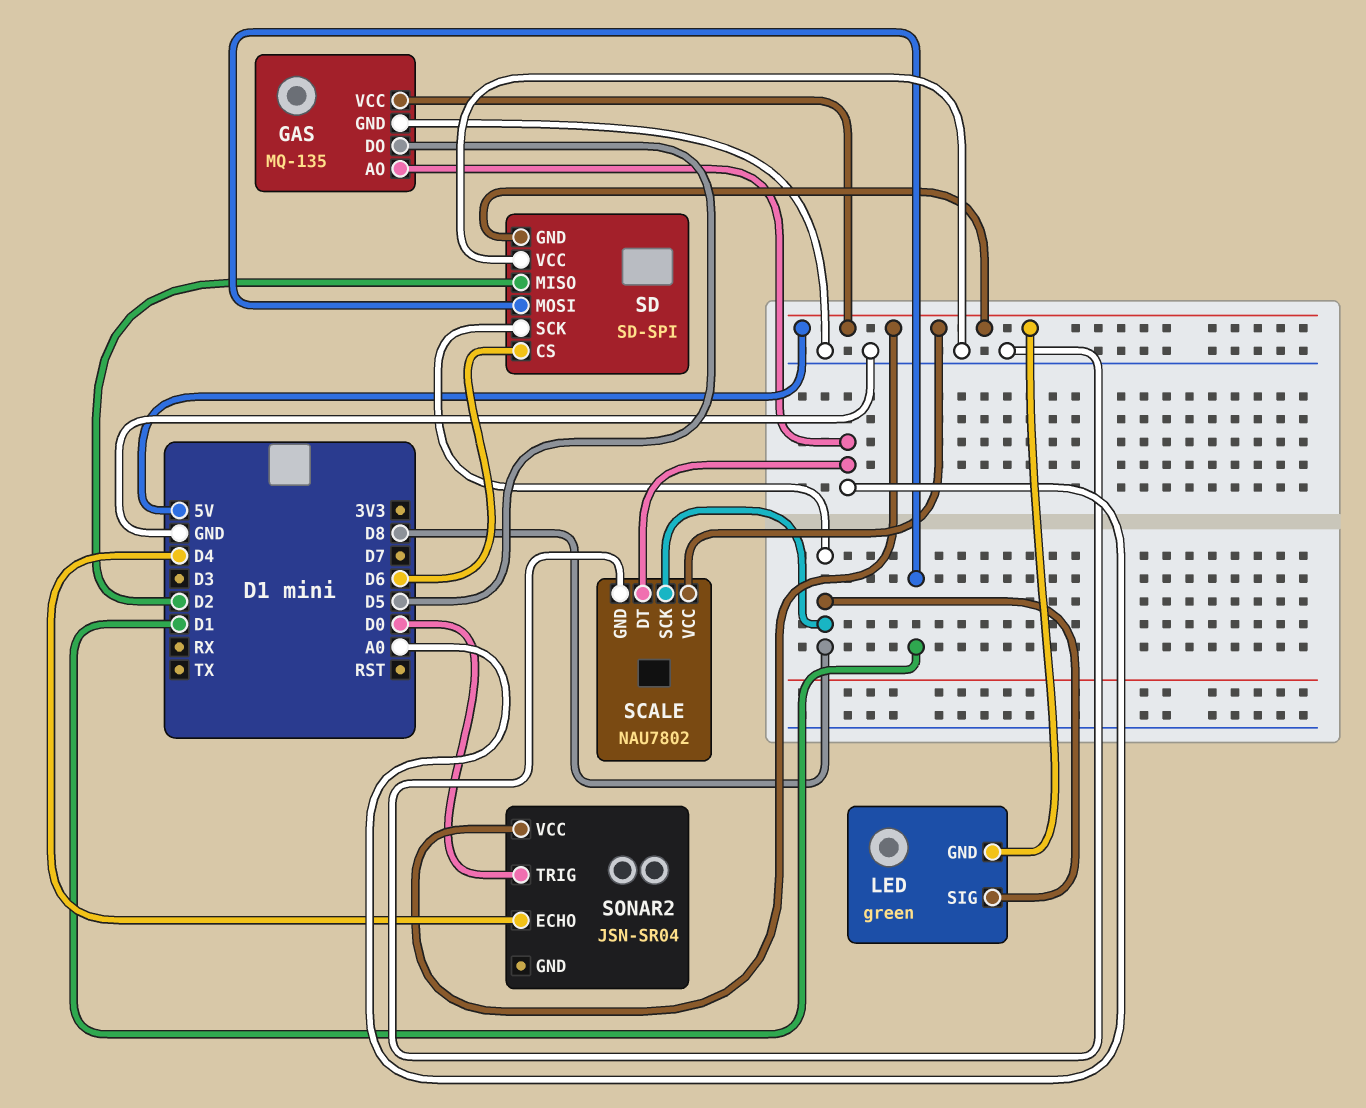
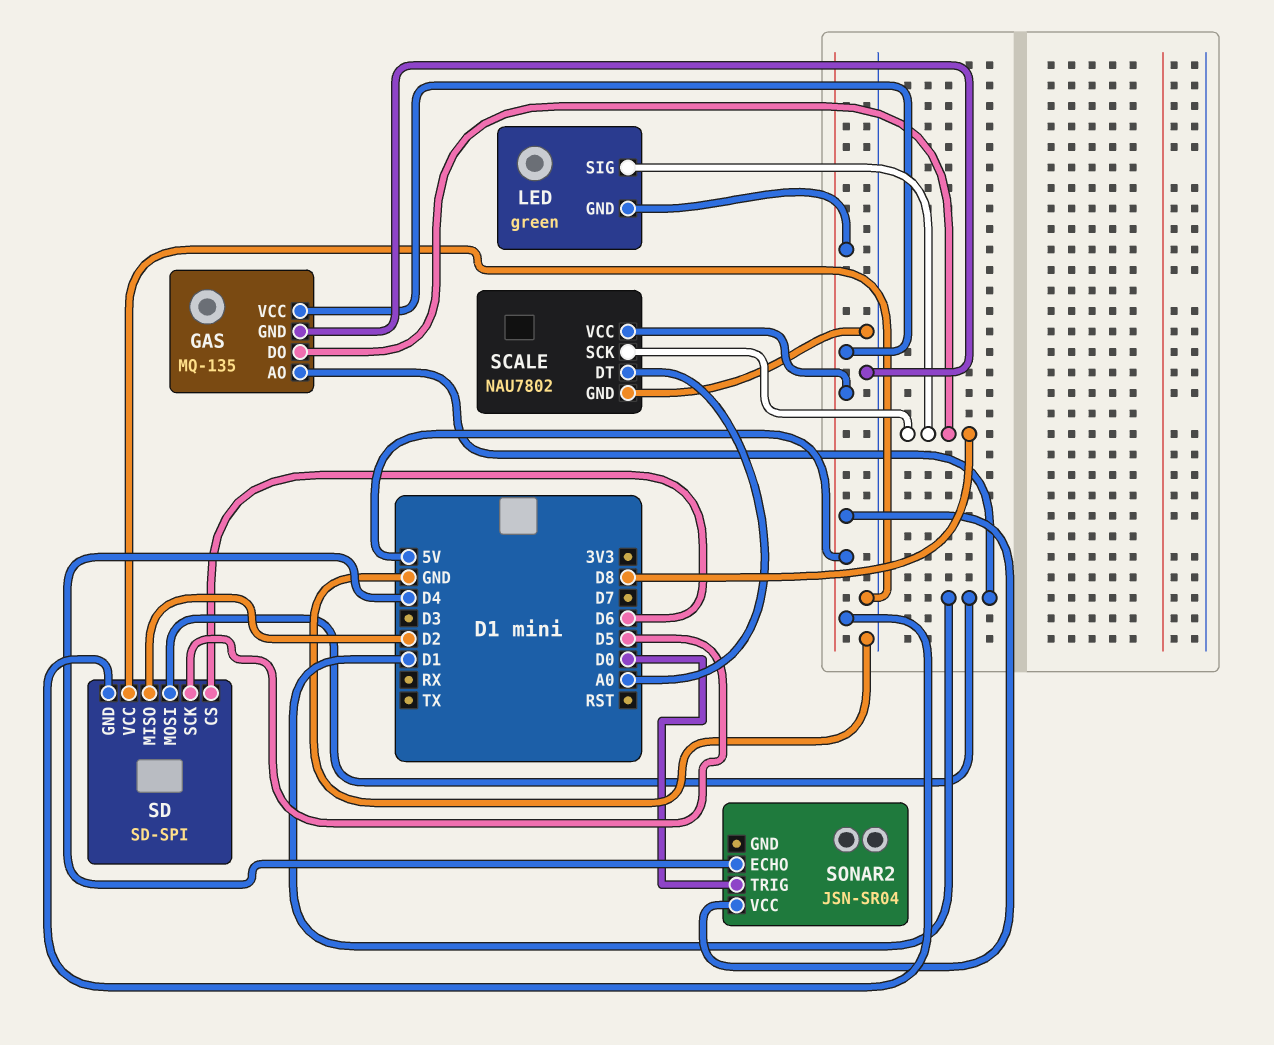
GAS pin AO: A0 -> D1
GAS pin DO: D5 -> D8
SD pin SCK: D8 -> D5

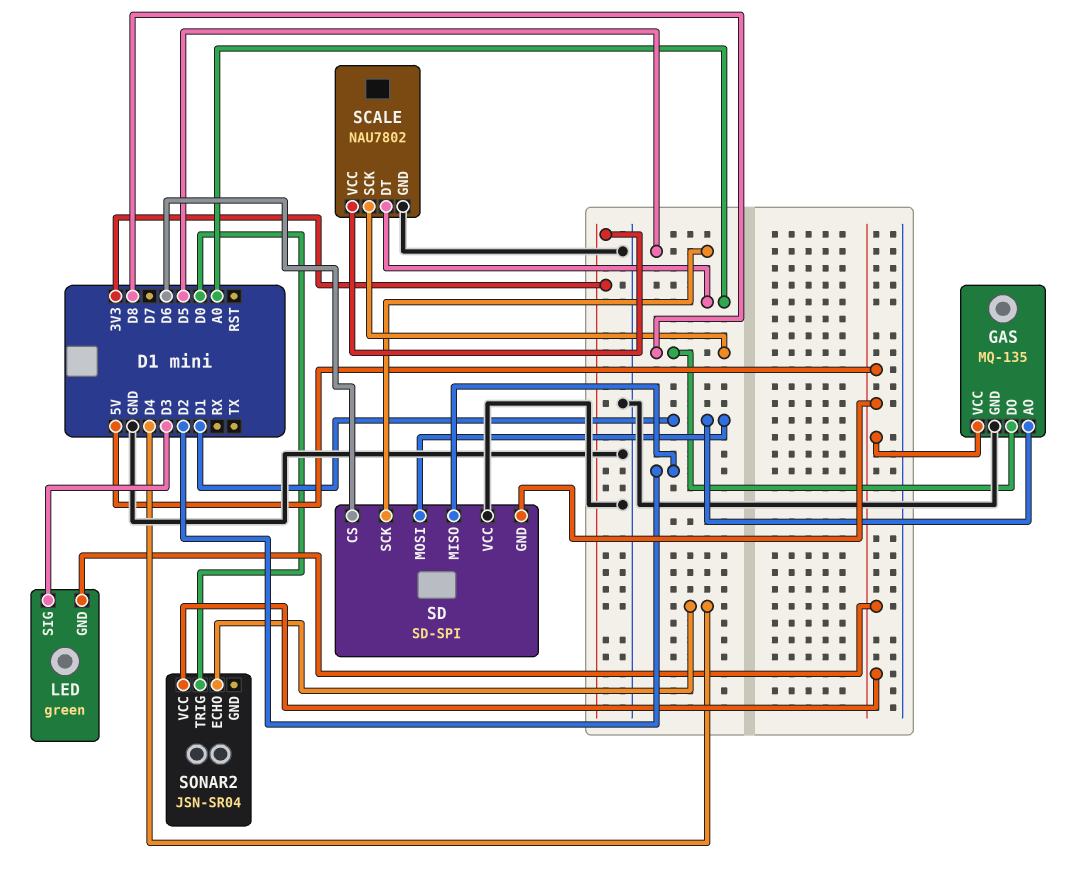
LED pin SIG: D8 -> D3
SCALE pin VCC: 5V -> 3V3

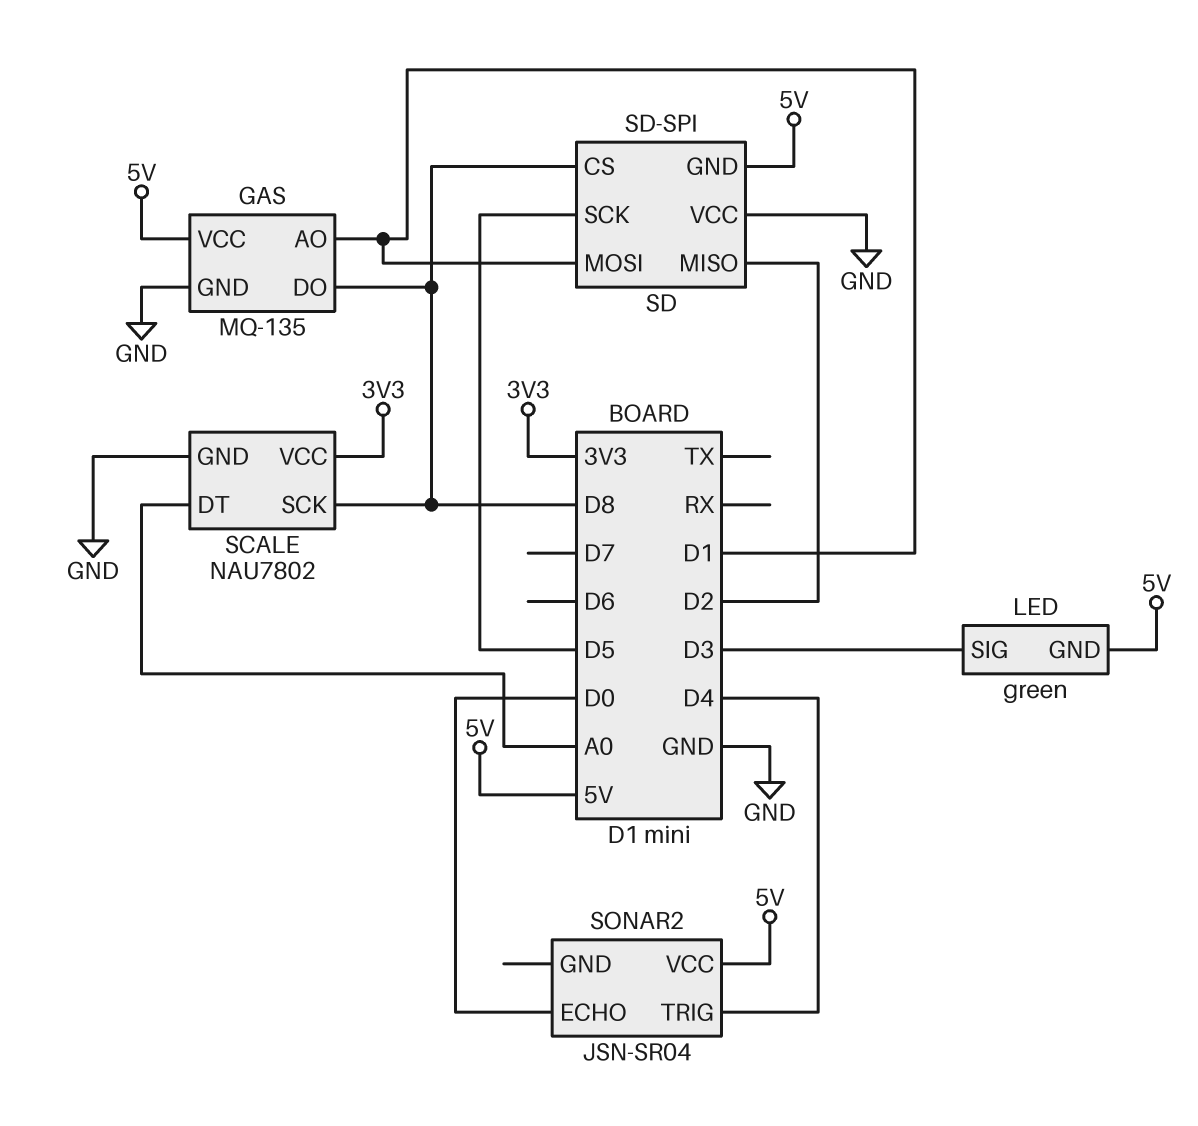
SD pin CS: D6 -> D8
SONAR2 pin ECHO: D4 -> D0
SONAR2 pin TRIG: D0 -> D4

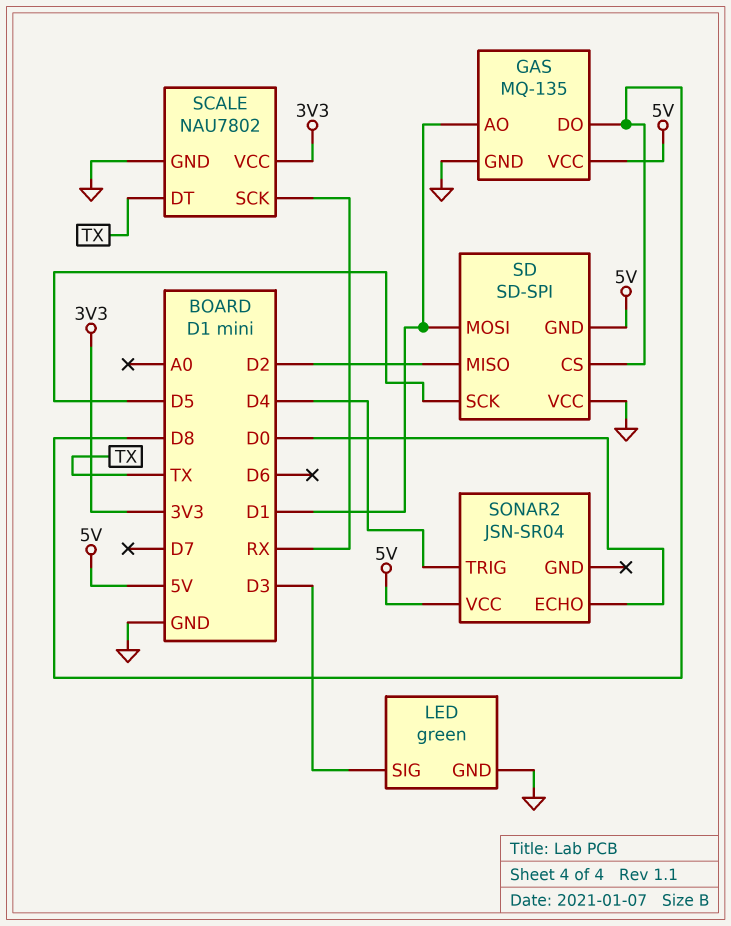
LED pin GND: 5V -> GND
SCALE pin DT: A0 -> TX
SCALE pin SCK: D8 -> RX

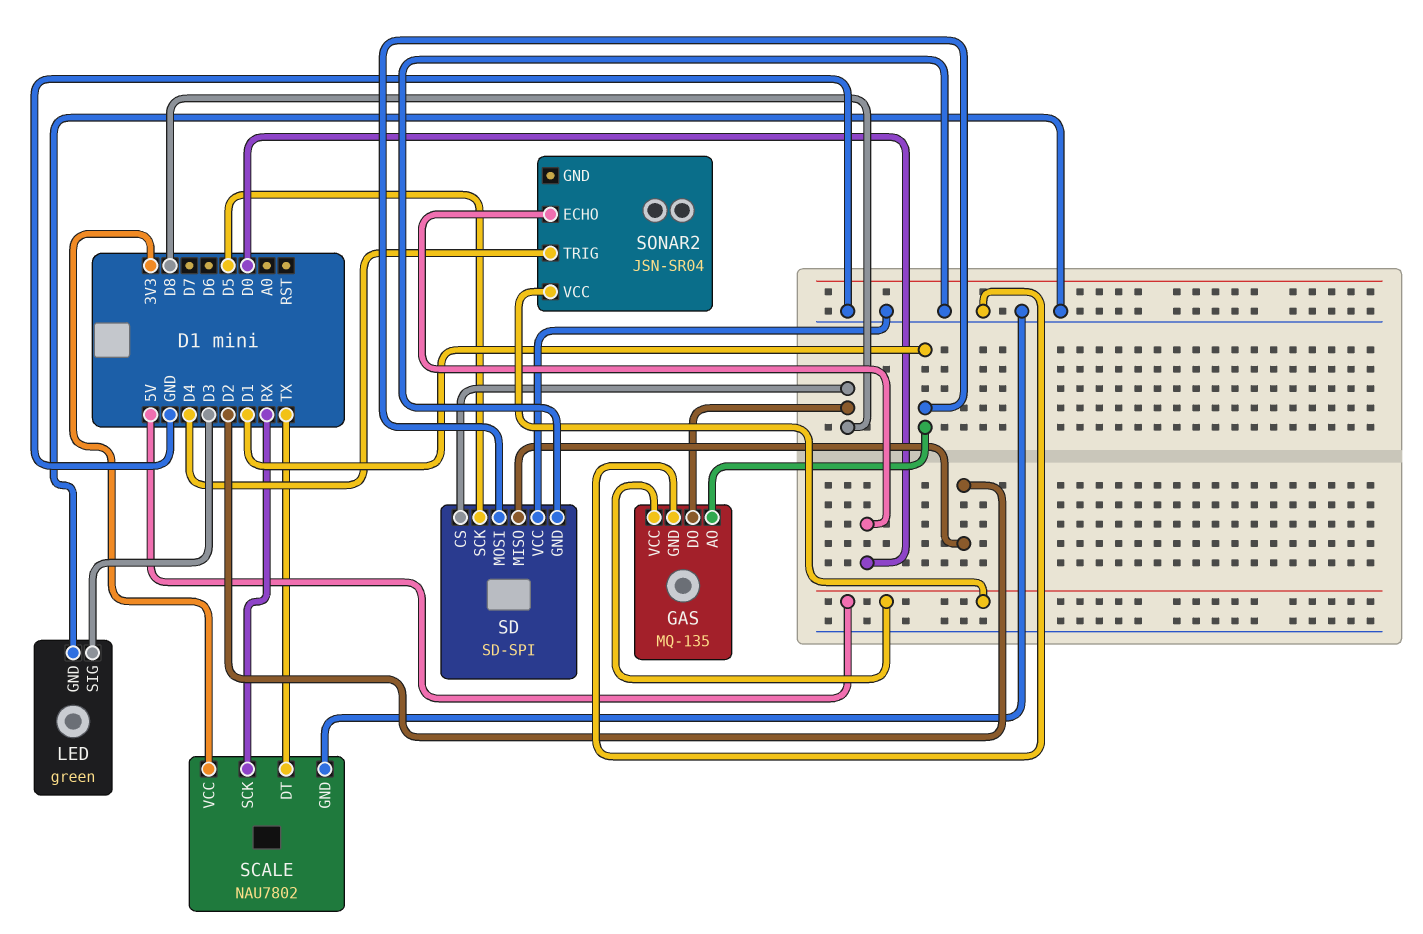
SD pin GND: 5V -> GND

